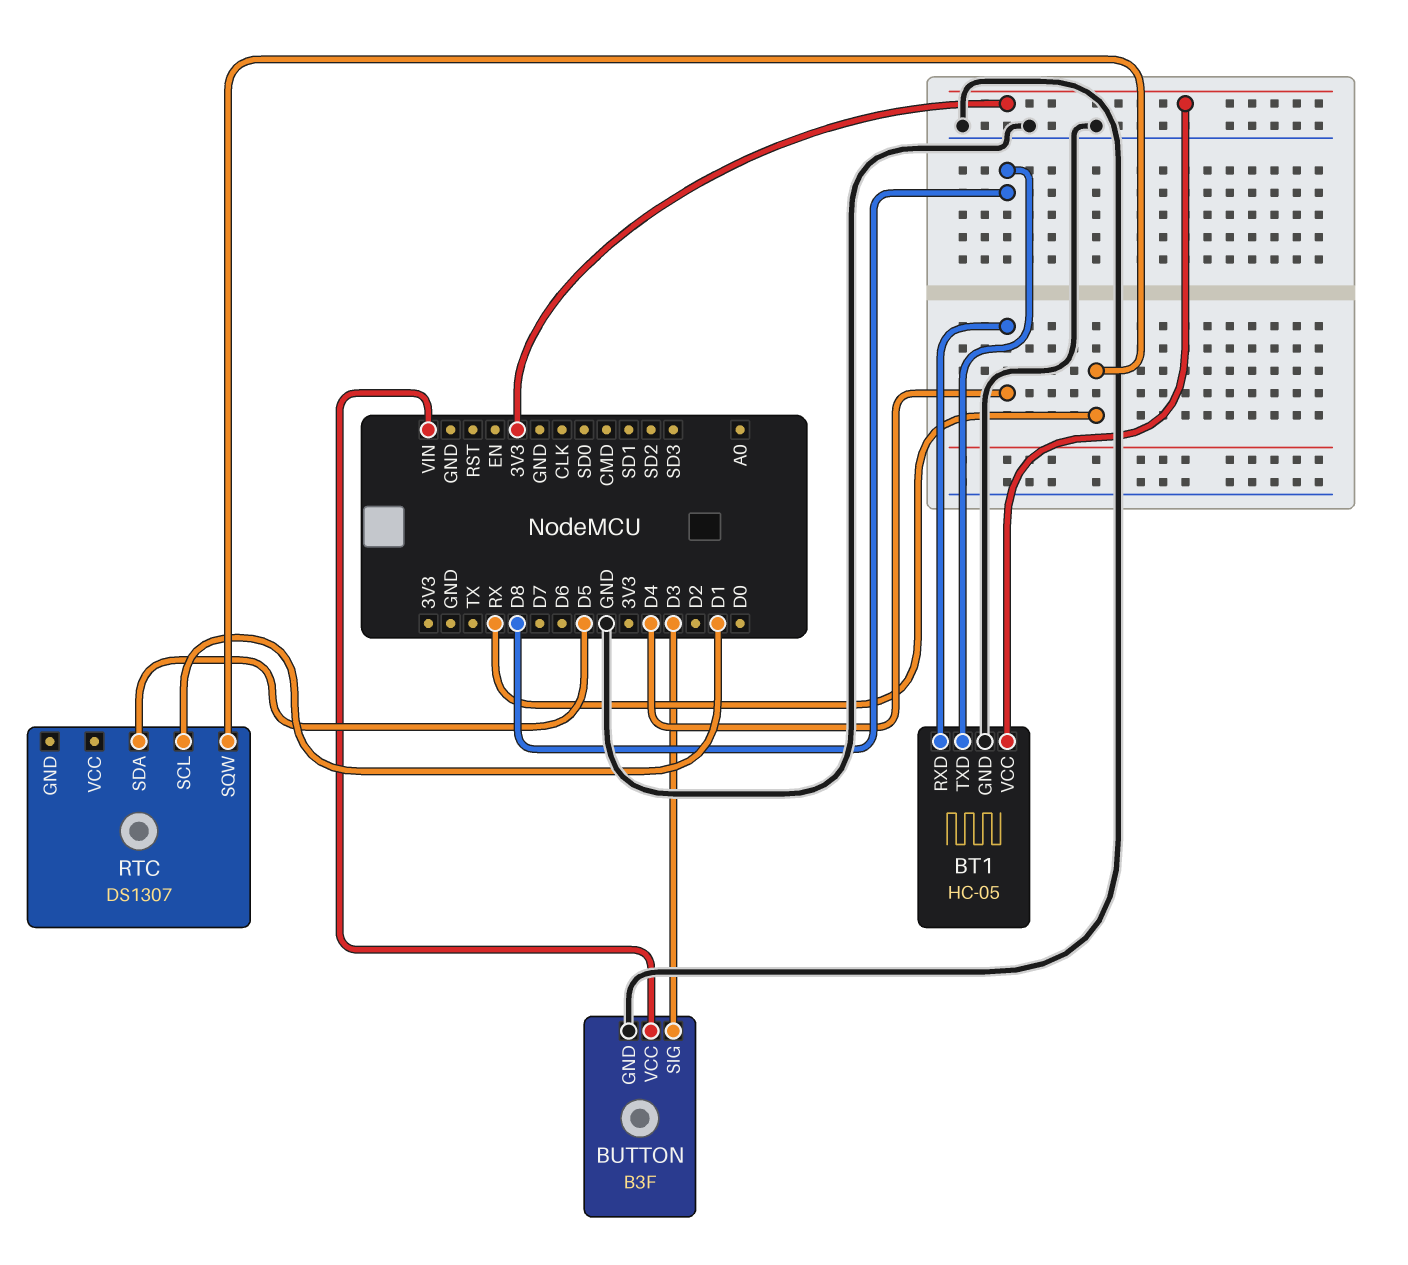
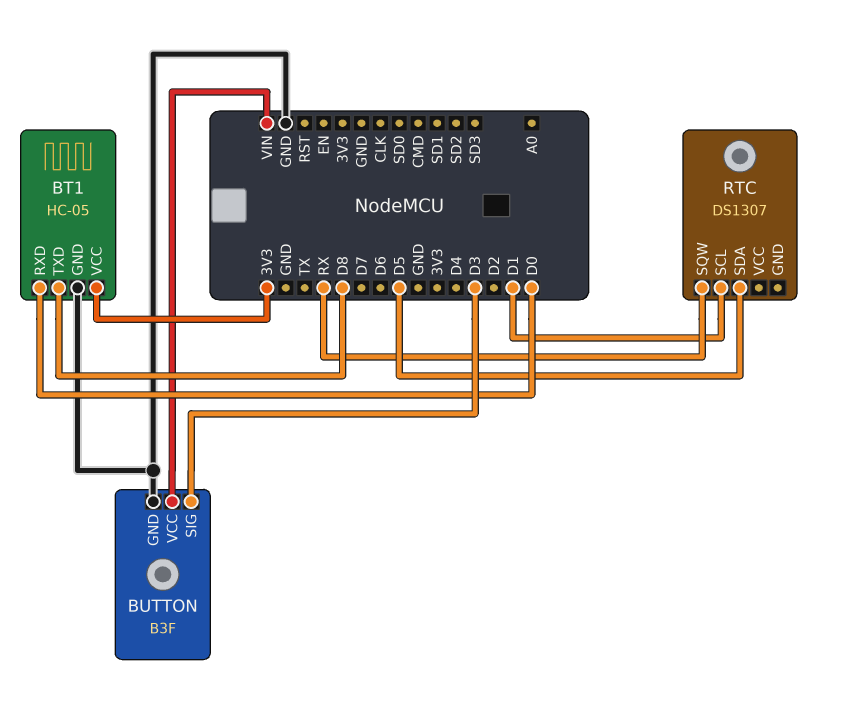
BT1 pin RXD: D4 -> D0

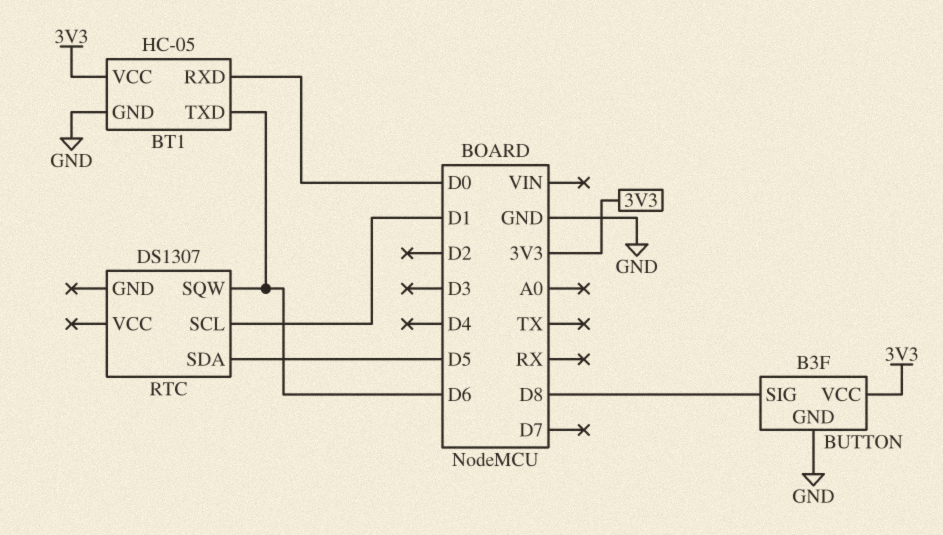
BT1 pin TXD: D8 -> D6
BUTTON pin SIG: D3 -> D8
BUTTON pin VCC: VIN -> 3V3
RTC pin SQW: RX -> D6

